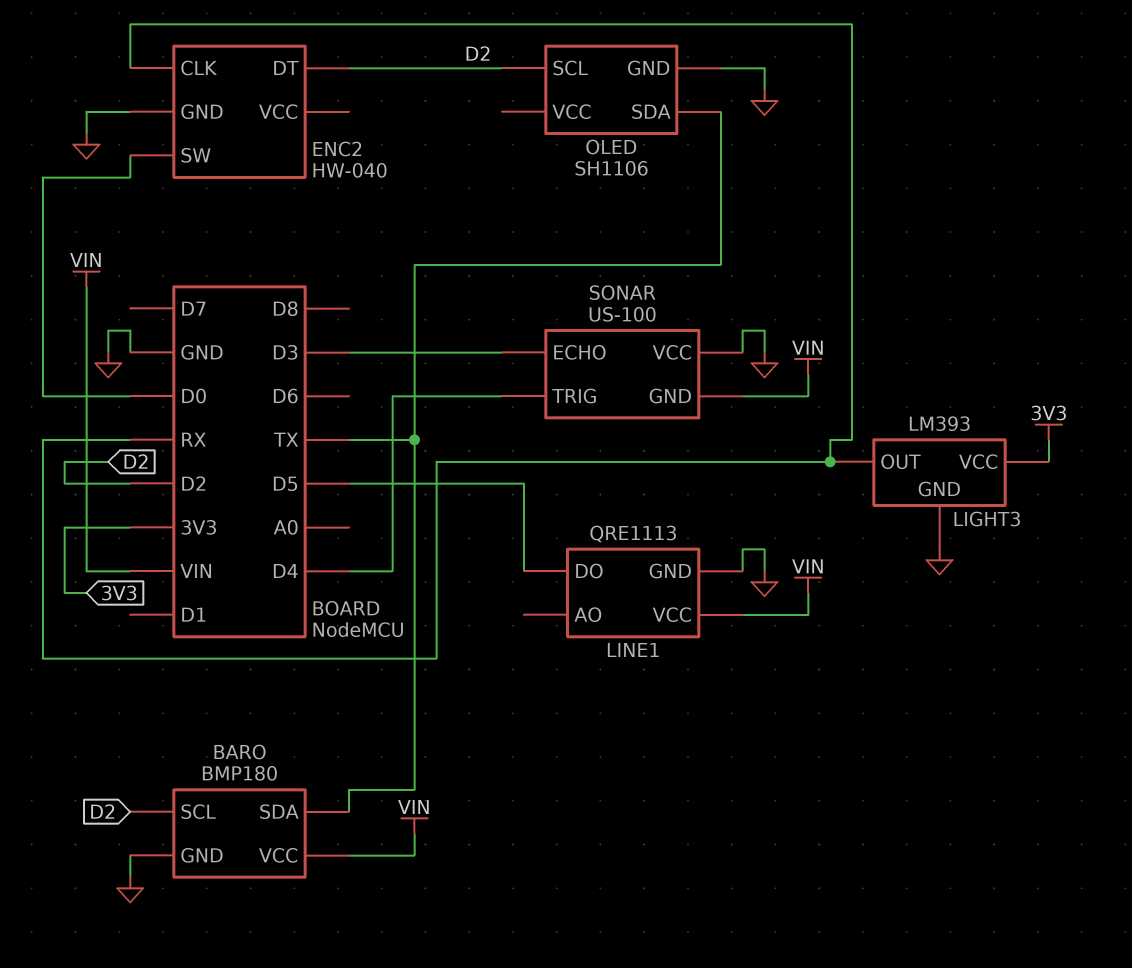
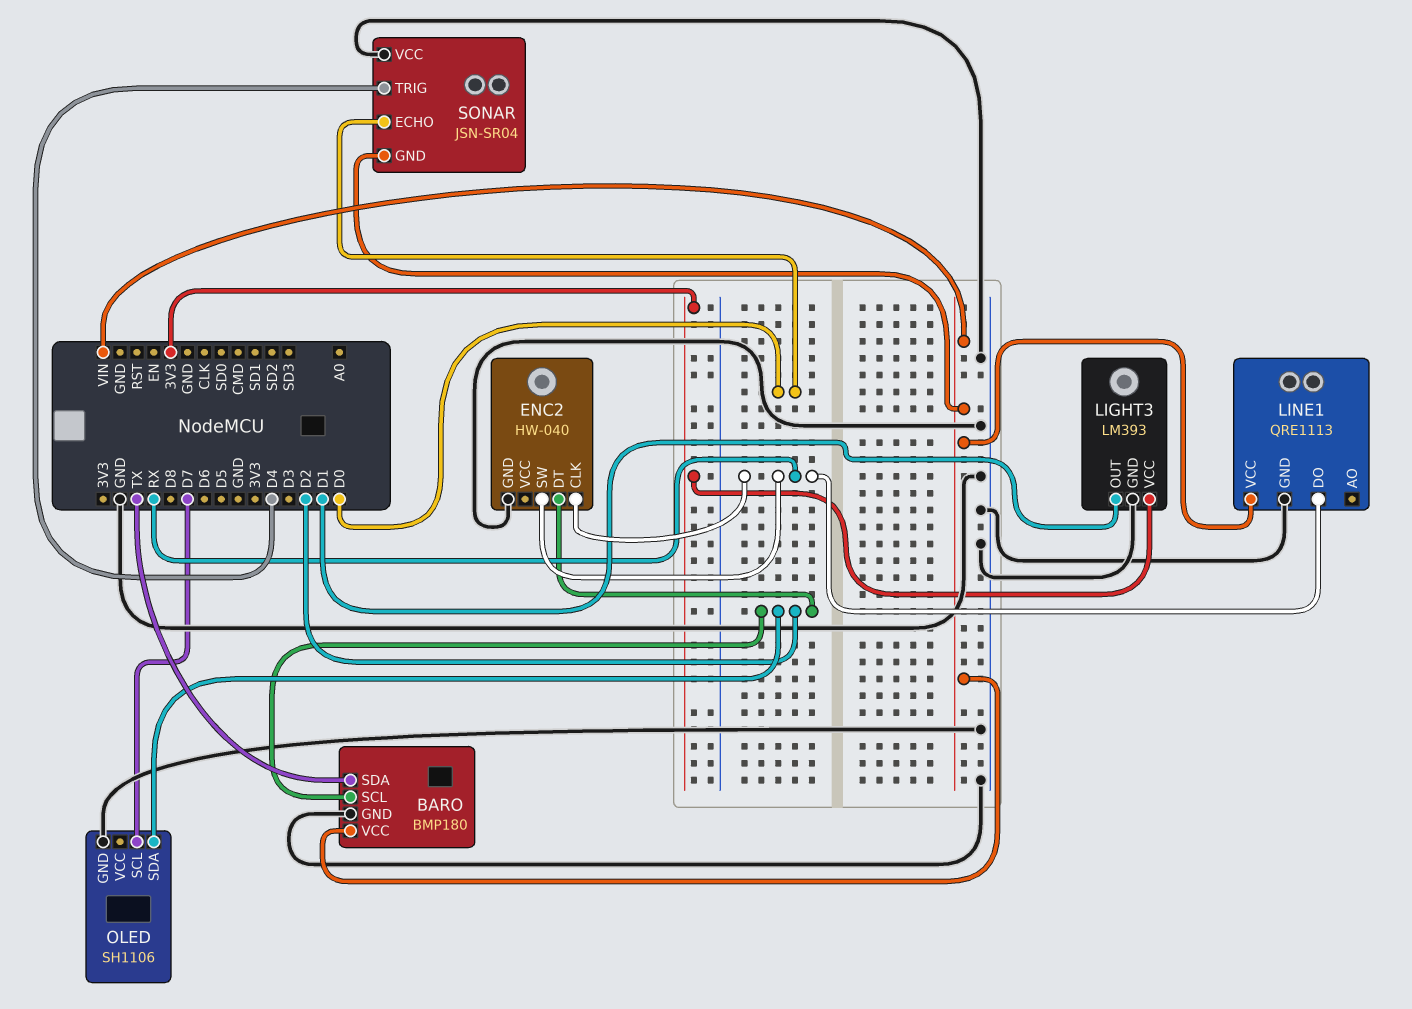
ENC2 pin SW: D0 -> RX
LIGHT3 pin OUT: RX -> D1
LINE1 pin DO: D5 -> RX
OLED pin SCL: D2 -> D7
OLED pin SDA: TX -> D2
SONAR: US-100 -> JSN-SR04
SONAR pin ECHO: D3 -> D0

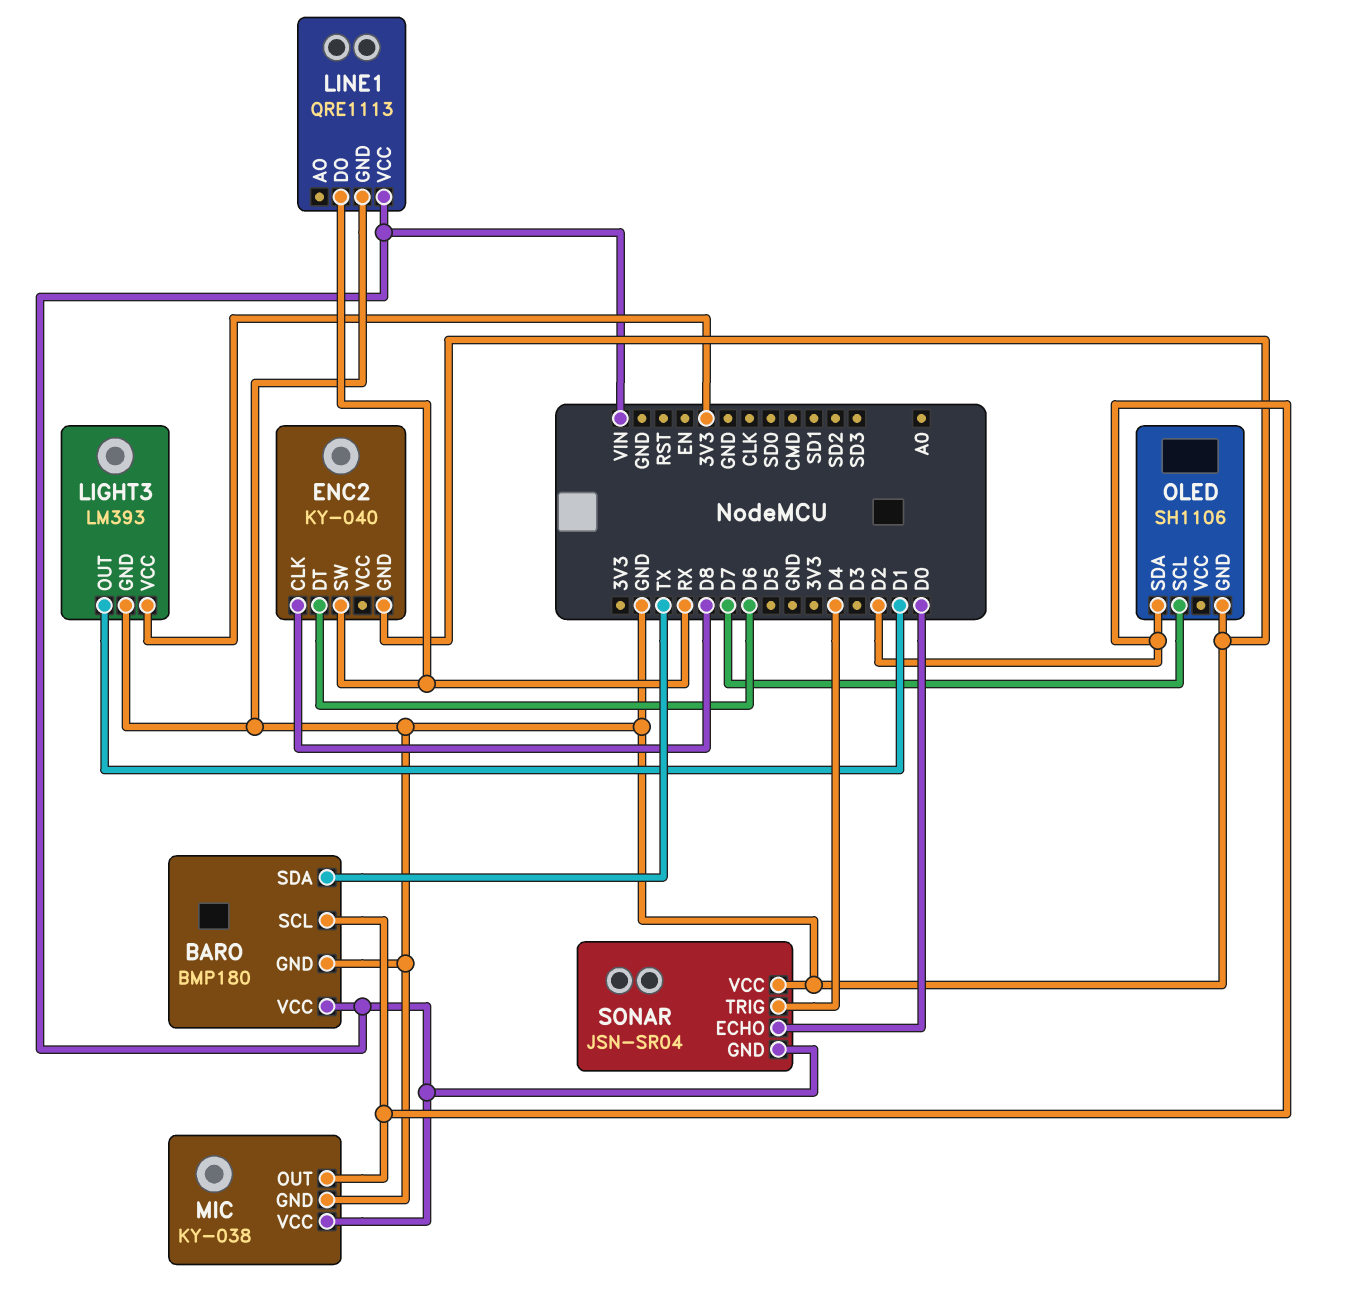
ENC2: HW-040 -> KY-040
ENC2 pin CLK: RX -> D8
ENC2 pin DT: D2 -> D6
MIC: none -> KY-038
MIC pin GND: none -> GND
MIC pin OUT: none -> D2
MIC pin VCC: none -> VIN

